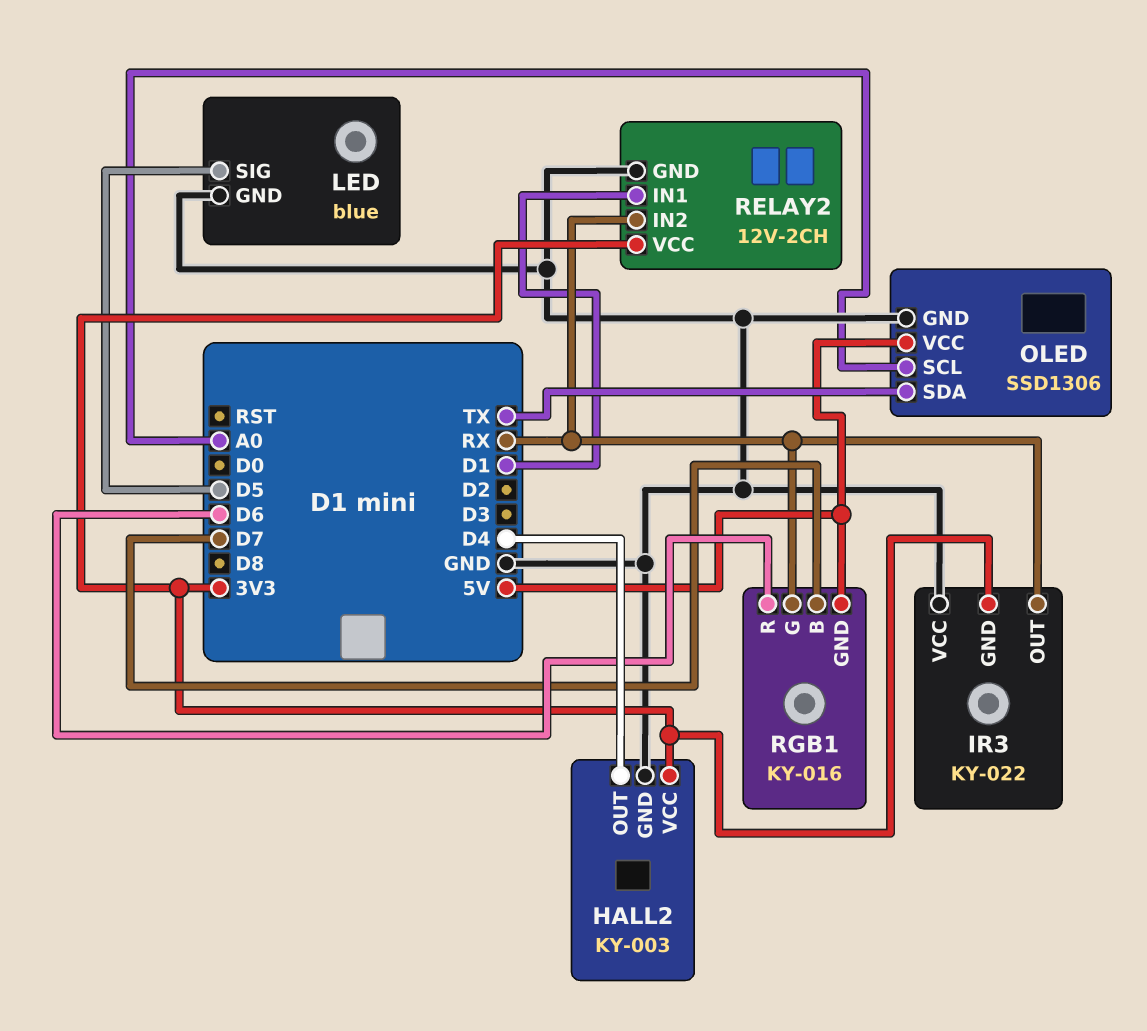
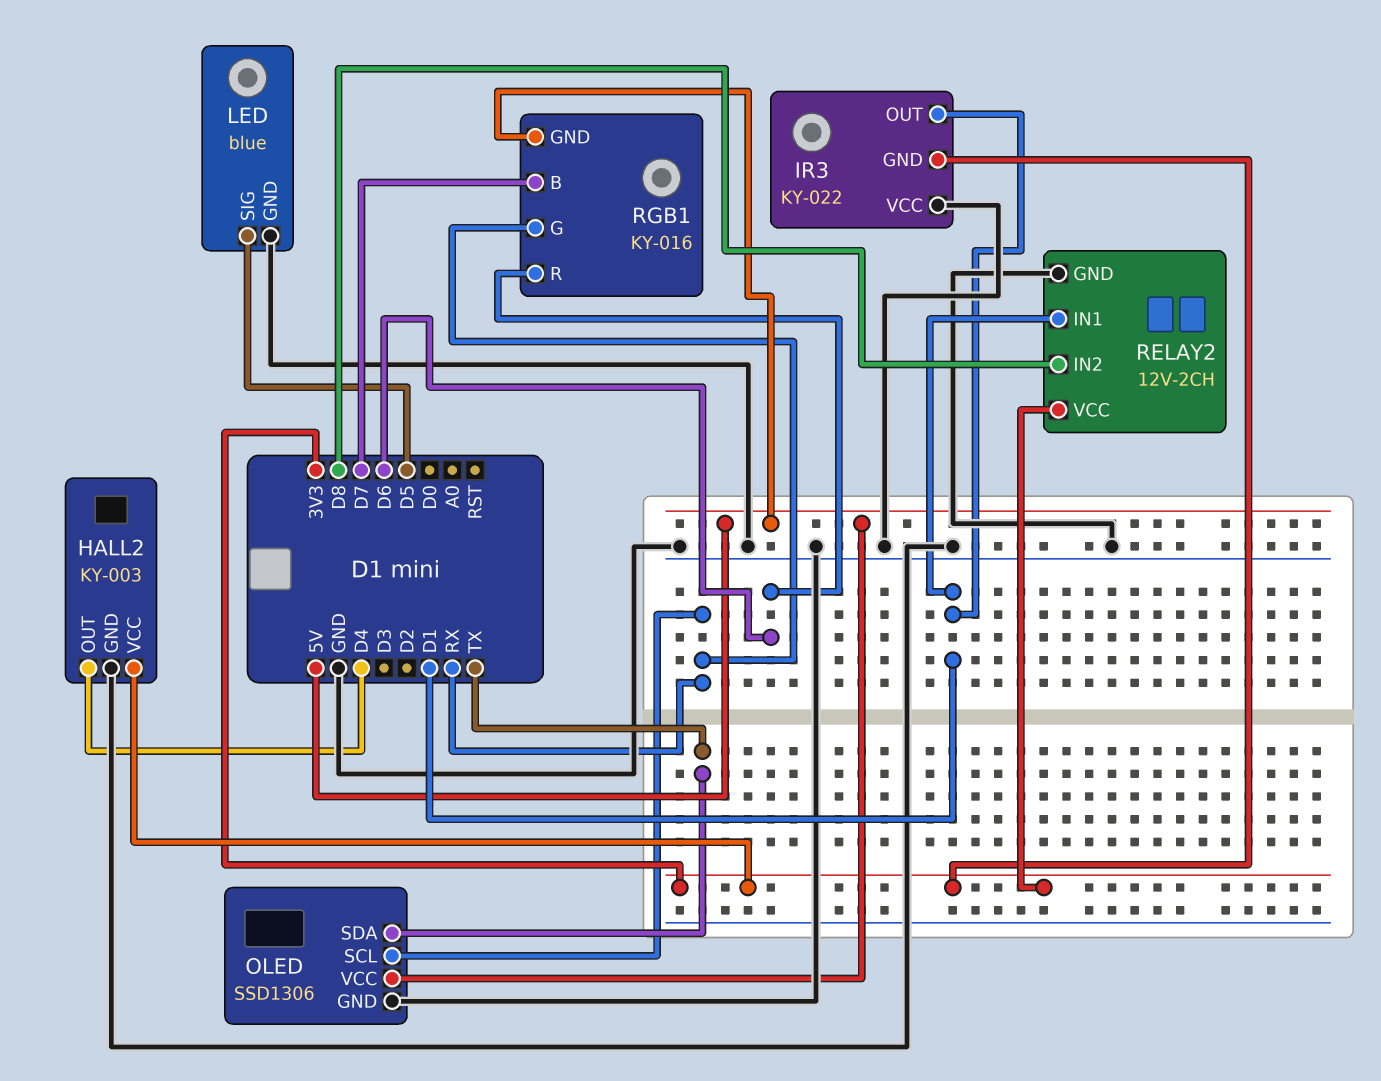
IR3 pin OUT: RX -> D1
OLED pin SCL: A0 -> RX
RELAY2 pin IN2: RX -> D8

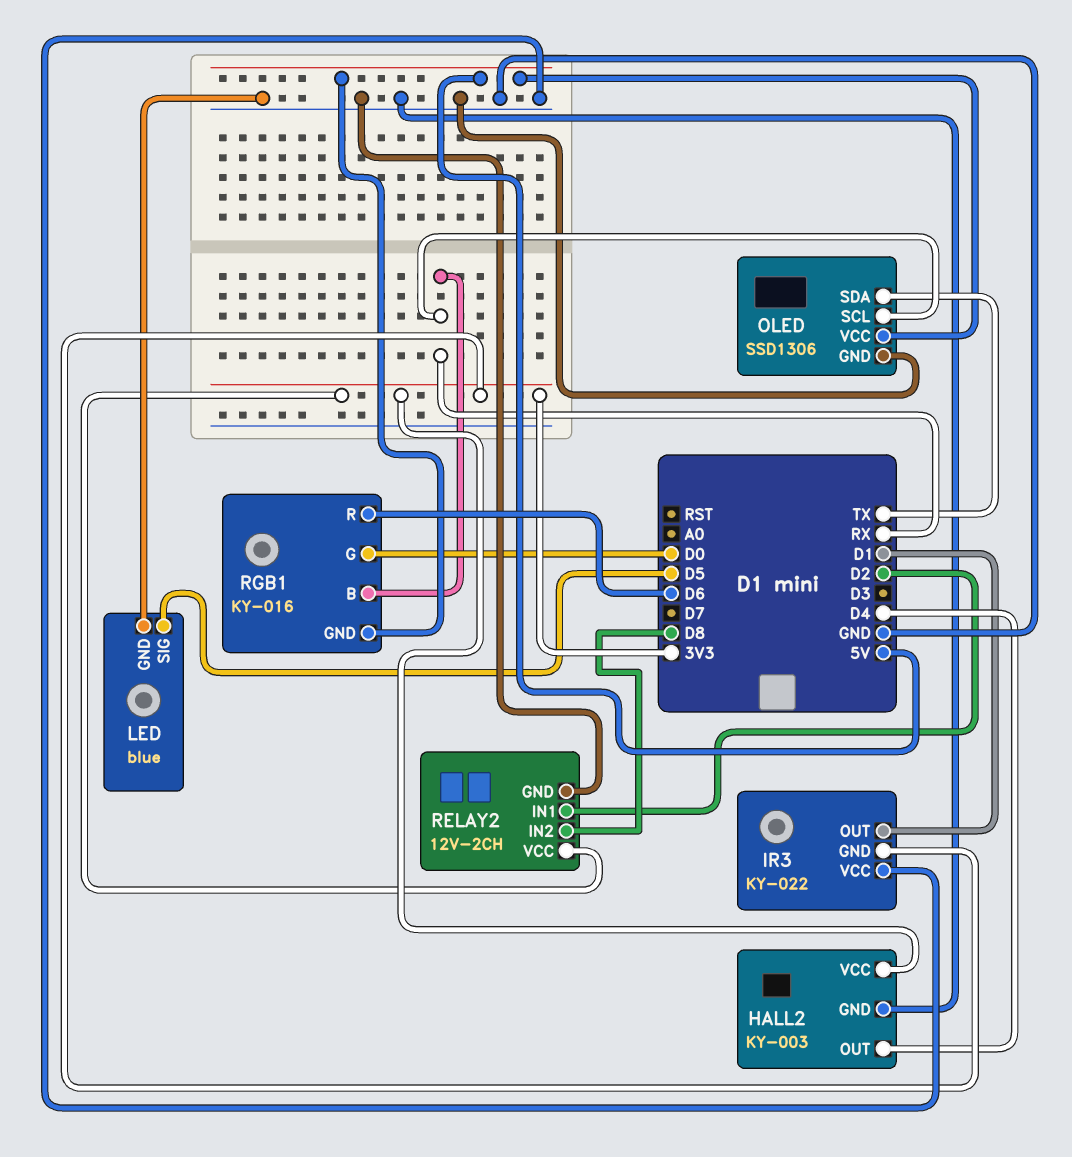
RELAY2 pin IN1: D1 -> D2
RGB1 pin B: D7 -> RX
RGB1 pin G: RX -> D0

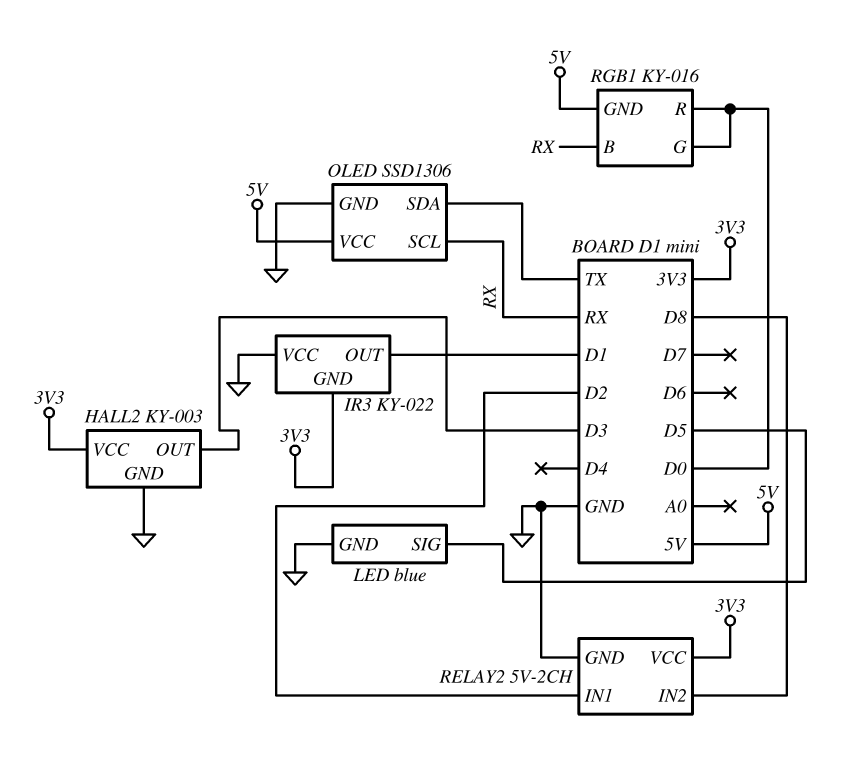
HALL2 pin OUT: D4 -> D3
RELAY2: 12V-2CH -> 5V-2CH
RGB1 pin R: D6 -> D0

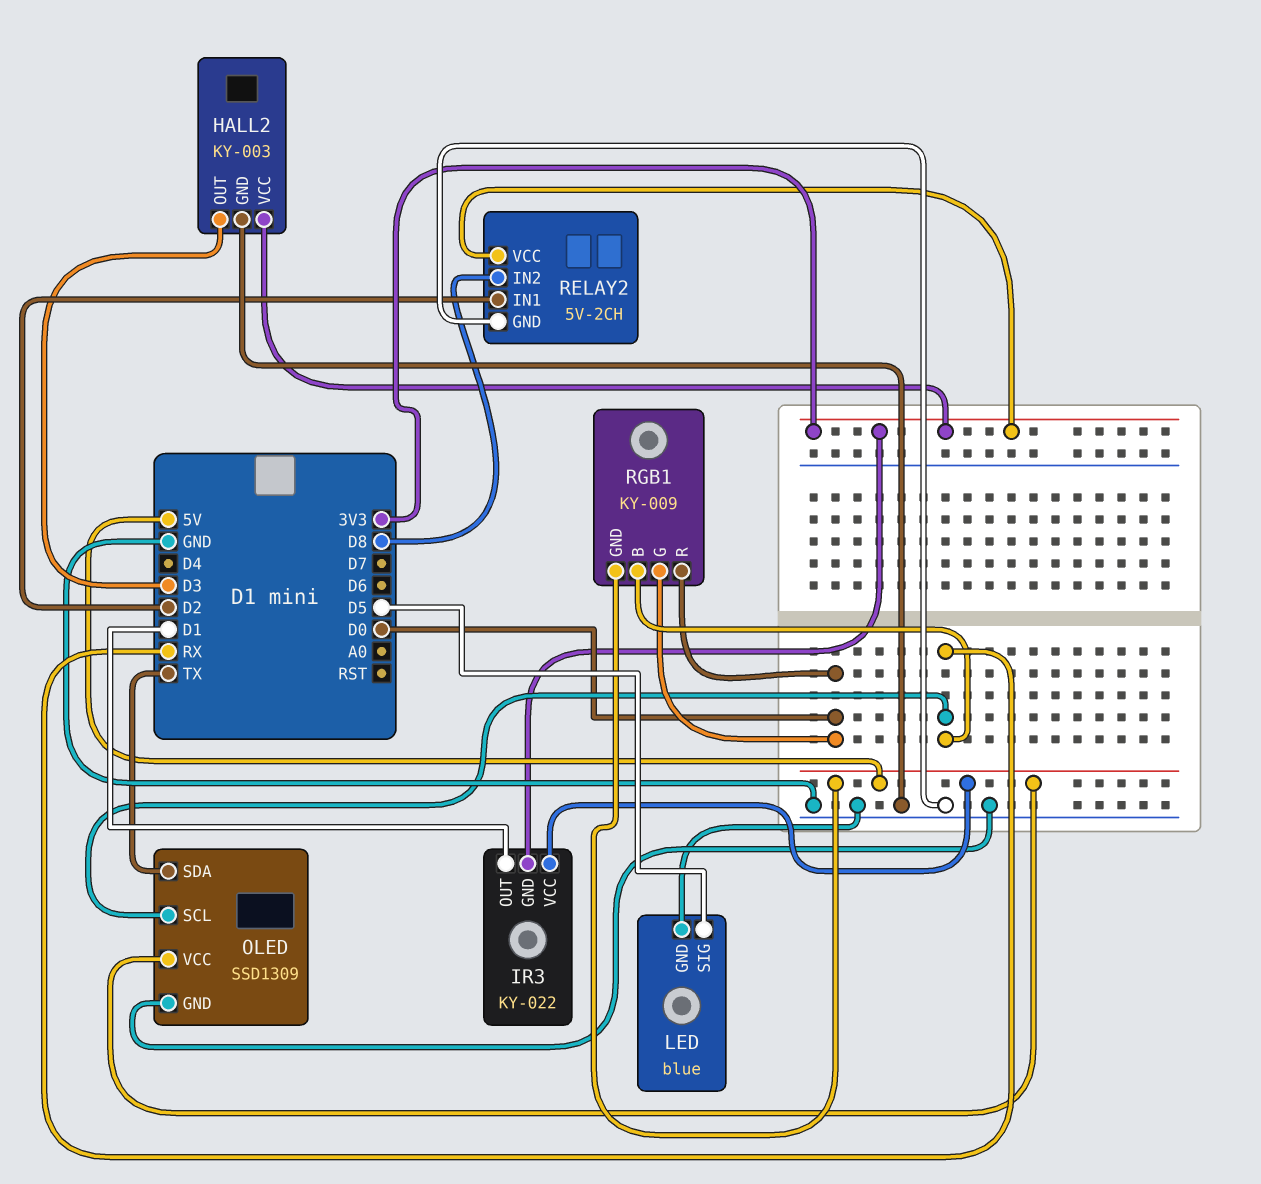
IR3 pin VCC: GND -> 5V
OLED: SSD1306 -> SSD1309
RGB1: KY-016 -> KY-009

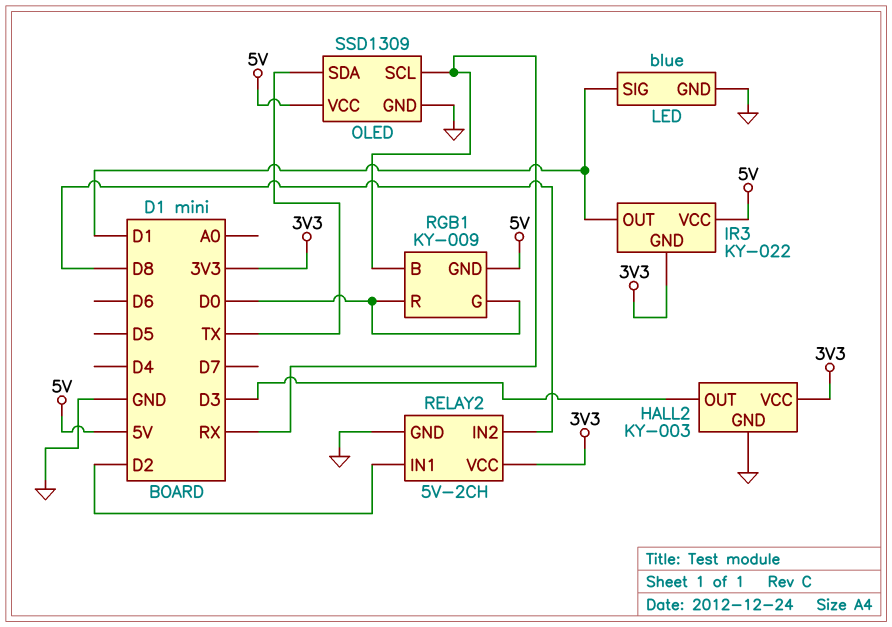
LED pin SIG: D5 -> D1

